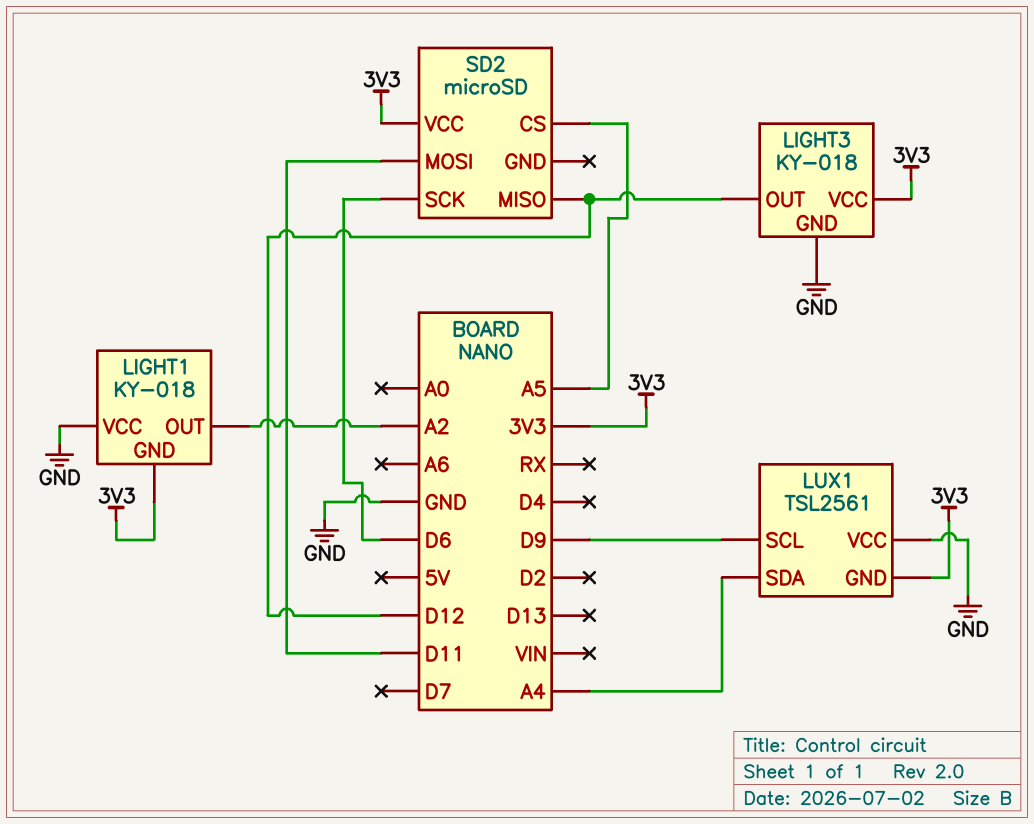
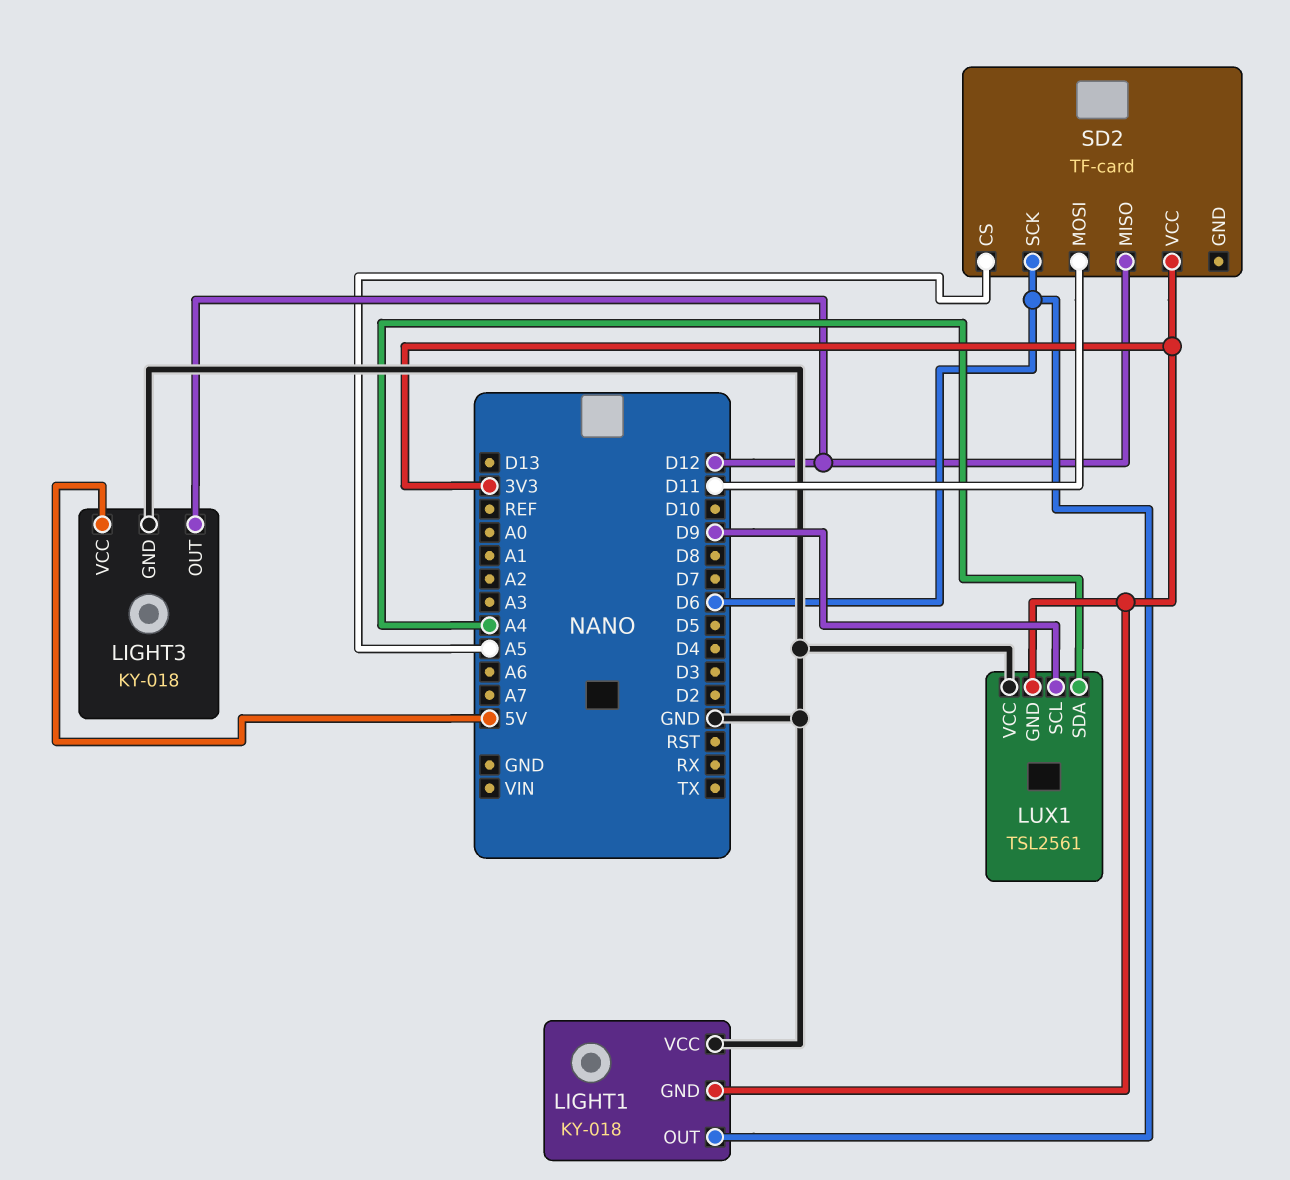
LIGHT1 pin OUT: A2 -> D6
LIGHT3 pin VCC: 3V3 -> 5V
SD2: microSD -> TF-card

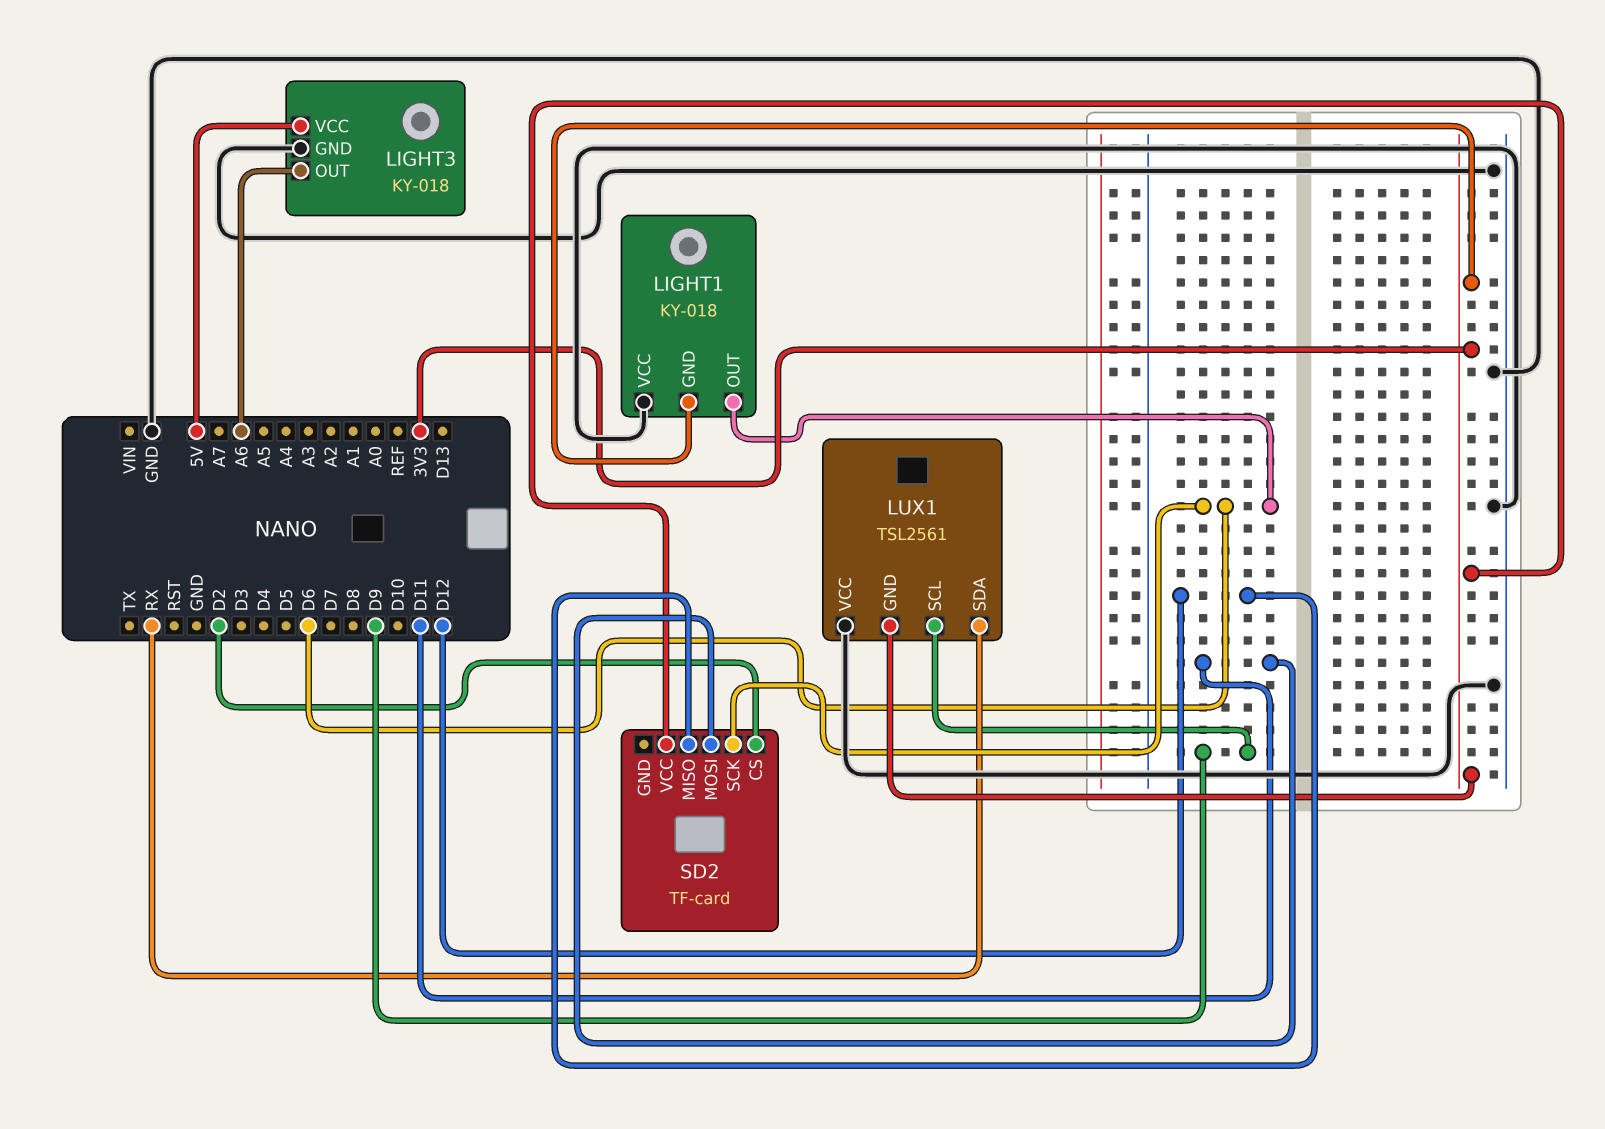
LIGHT3 pin OUT: D12 -> A6
LUX1 pin SDA: A4 -> RX
SD2 pin CS: A5 -> D2

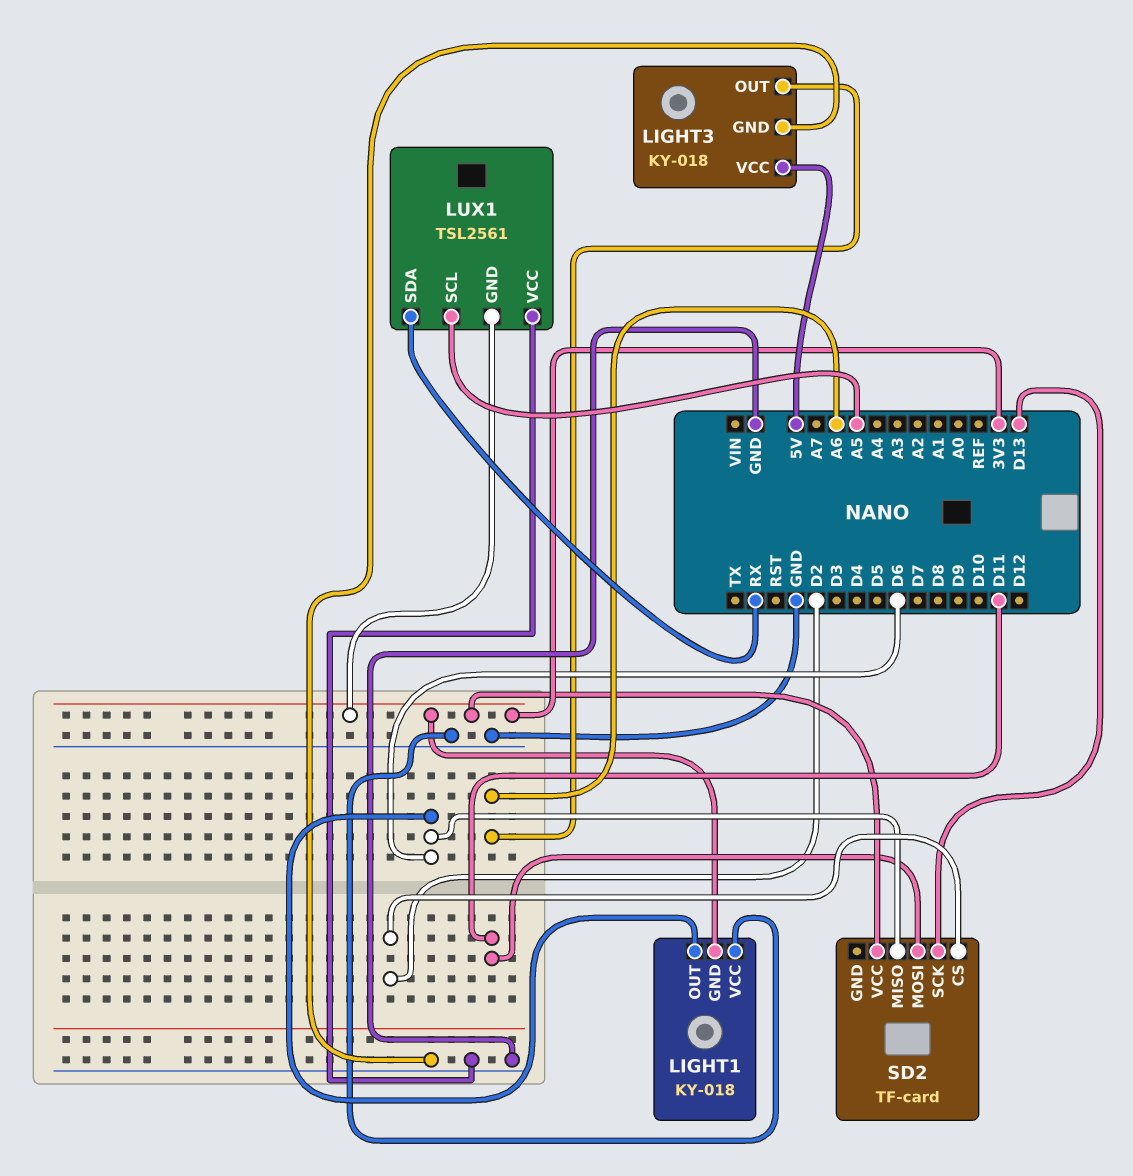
LUX1 pin SCL: D9 -> A5
SD2 pin MISO: D12 -> D6
SD2 pin SCK: D6 -> D13

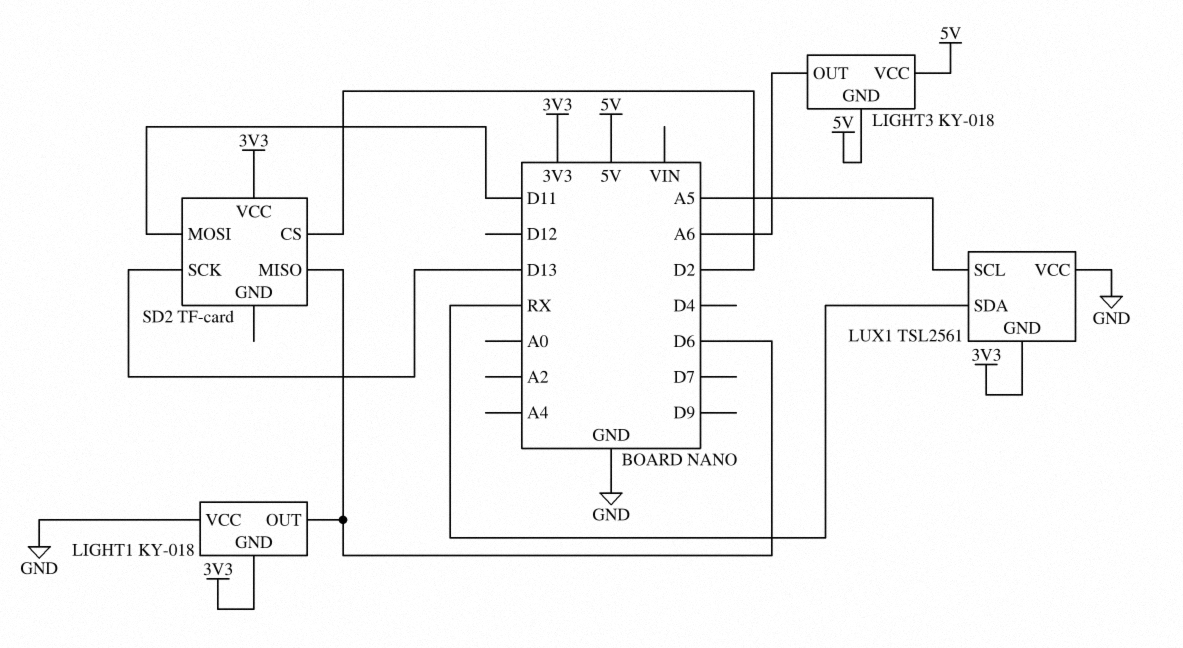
LIGHT3 pin GND: GND -> 5V

